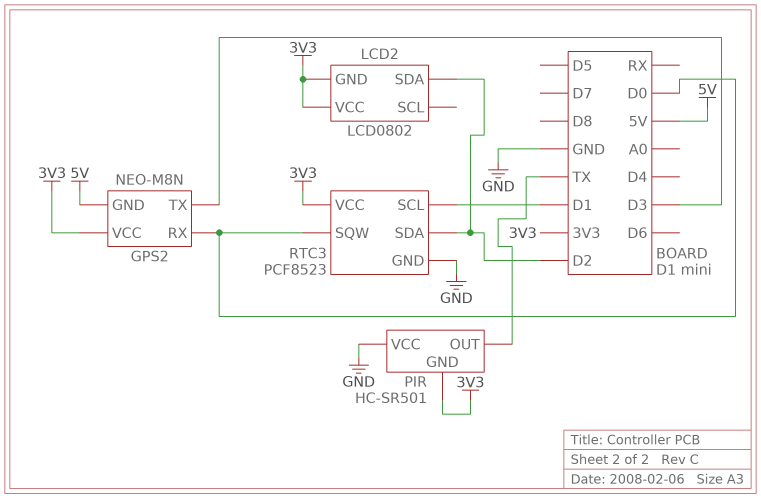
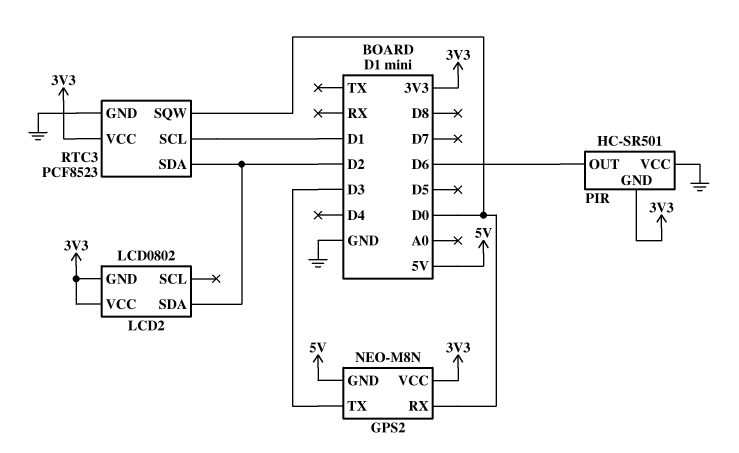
PIR pin OUT: TX -> D6

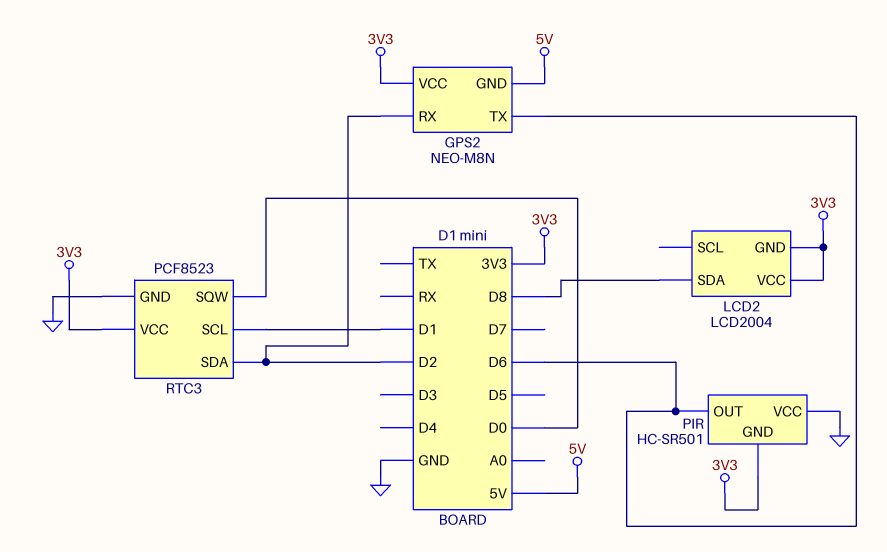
GPS2 pin RX: D0 -> D2
GPS2 pin TX: D3 -> D6
LCD2: LCD0802 -> LCD2004
LCD2 pin SDA: D2 -> D8

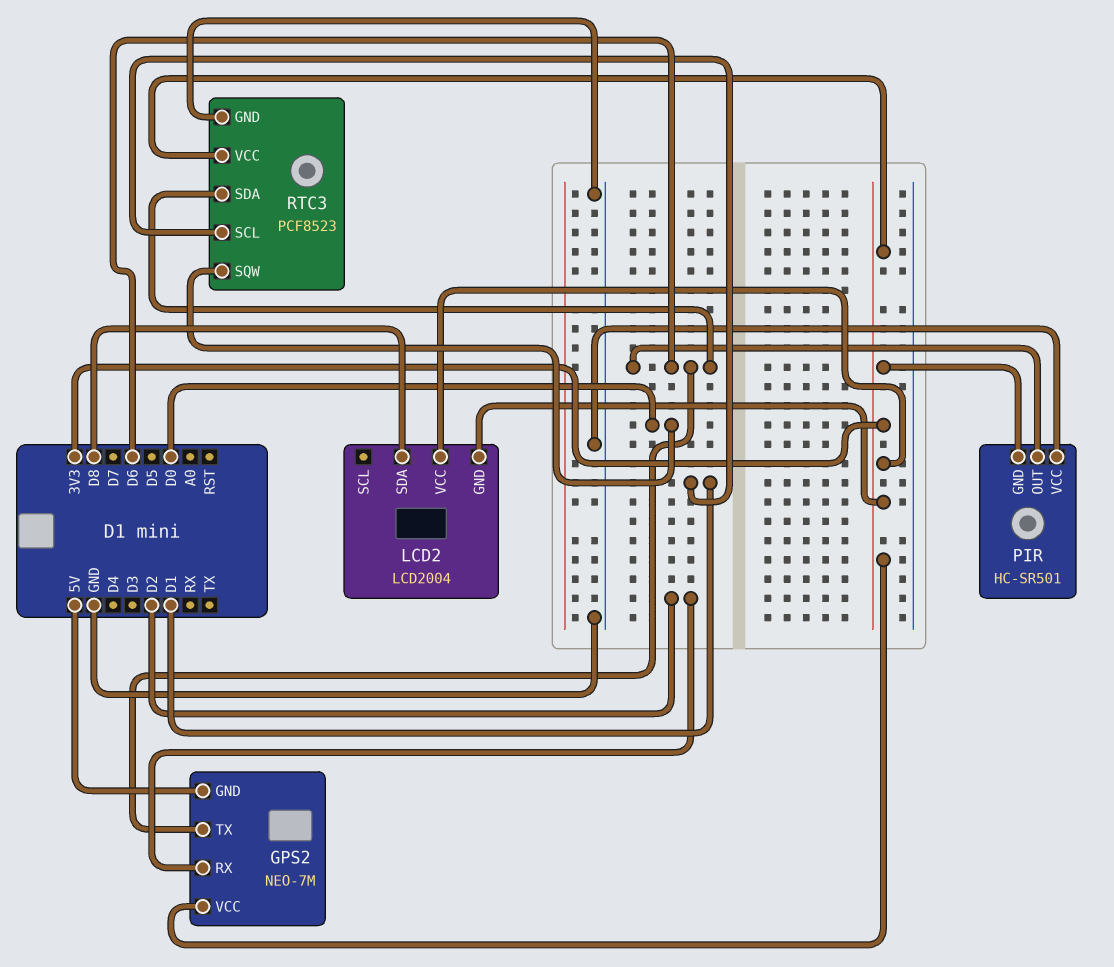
GPS2: NEO-M8N -> NEO-7M
RTC3 pin SDA: D2 -> D6

